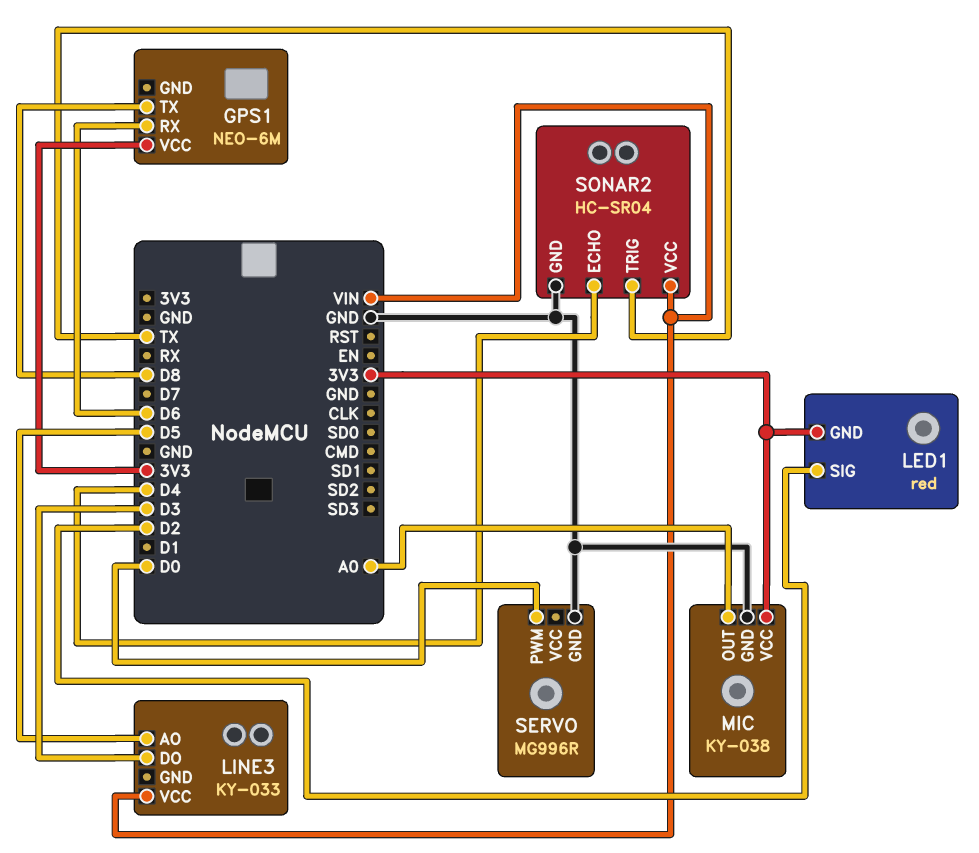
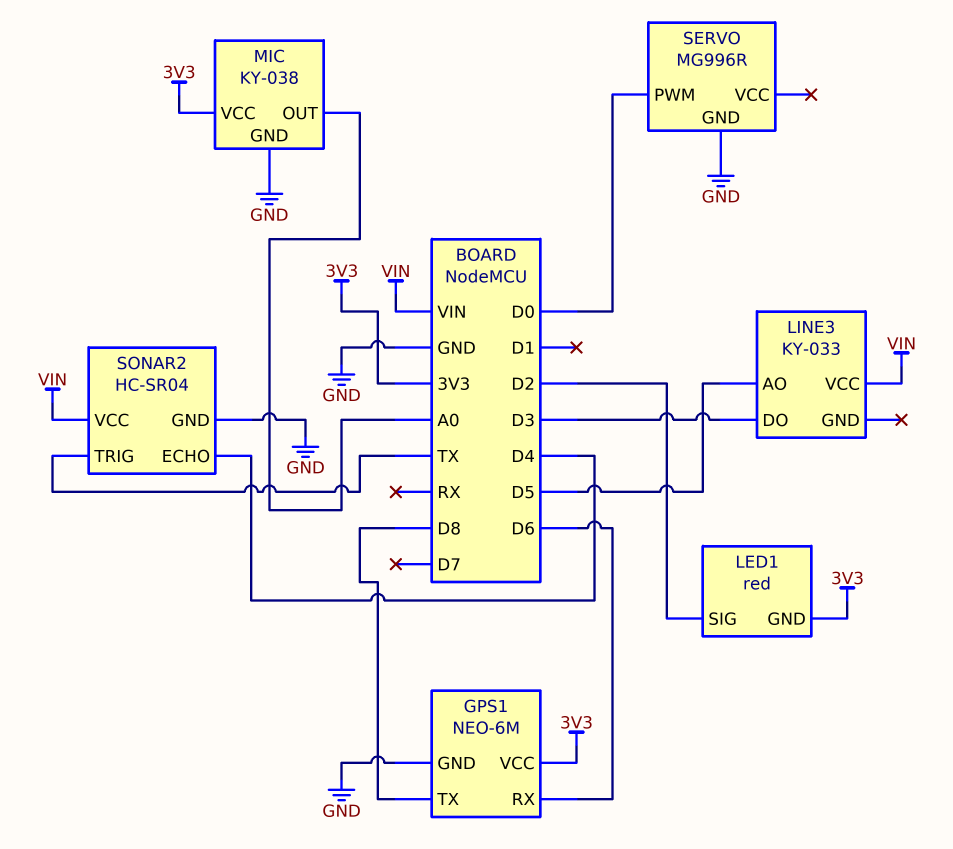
GPS1 pin GND: none -> GND

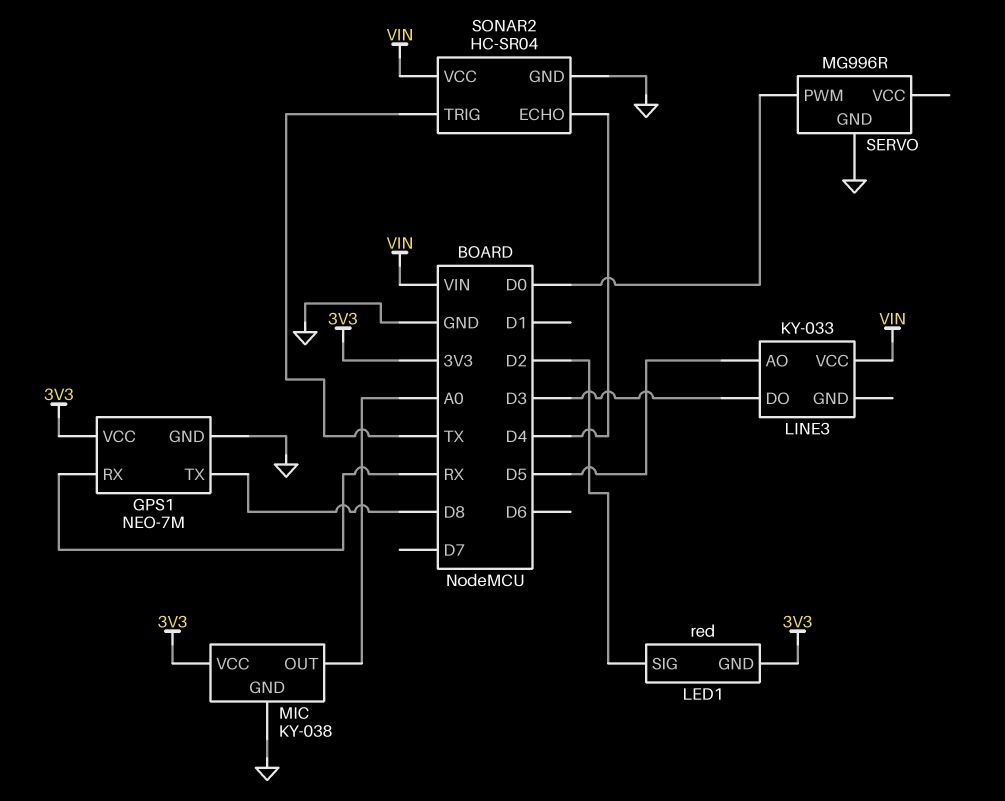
GPS1: NEO-6M -> NEO-7M
GPS1 pin RX: D6 -> RX

